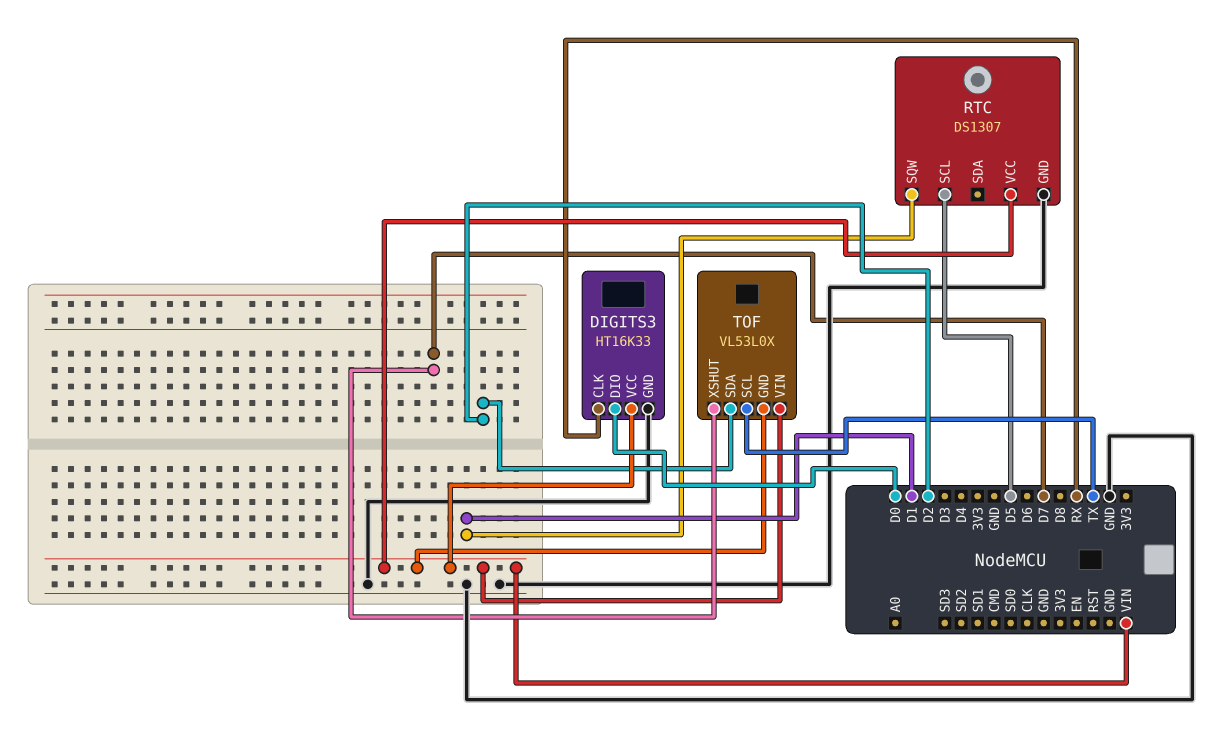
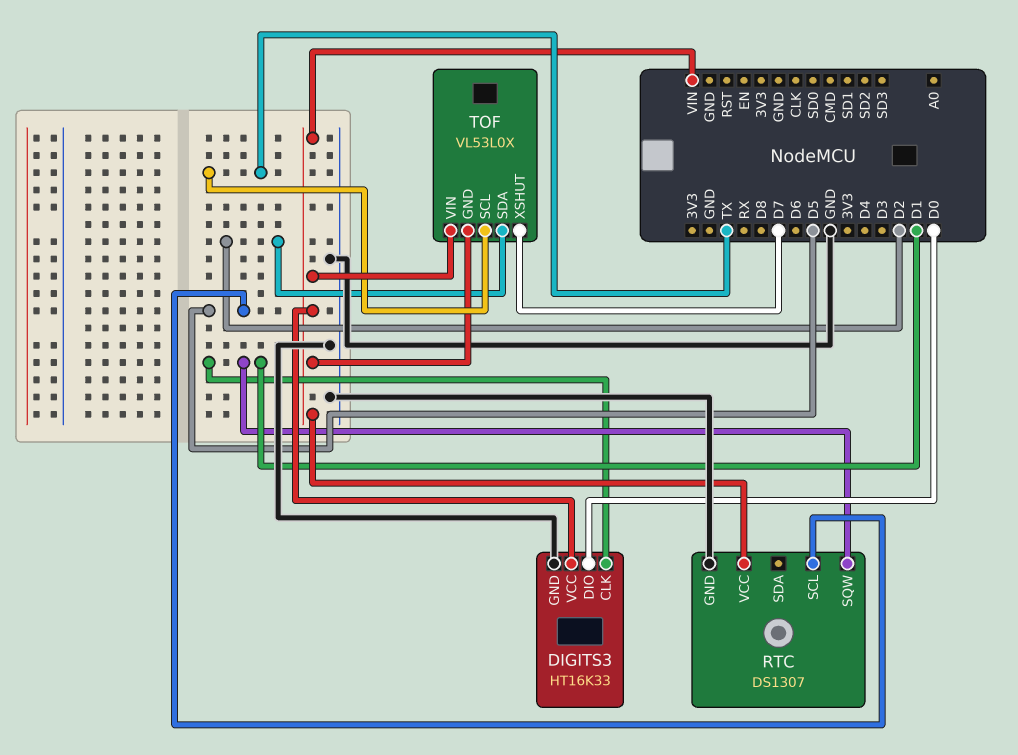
DIGITS3 pin CLK: RX -> D1

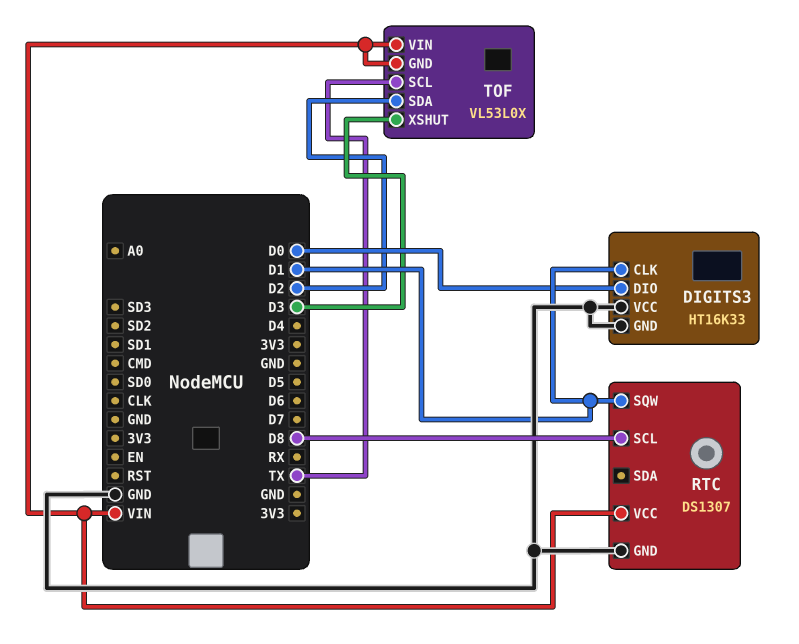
DIGITS3 pin VCC: VIN -> GND
RTC pin SCL: D5 -> D8
TOF pin XSHUT: D7 -> D3

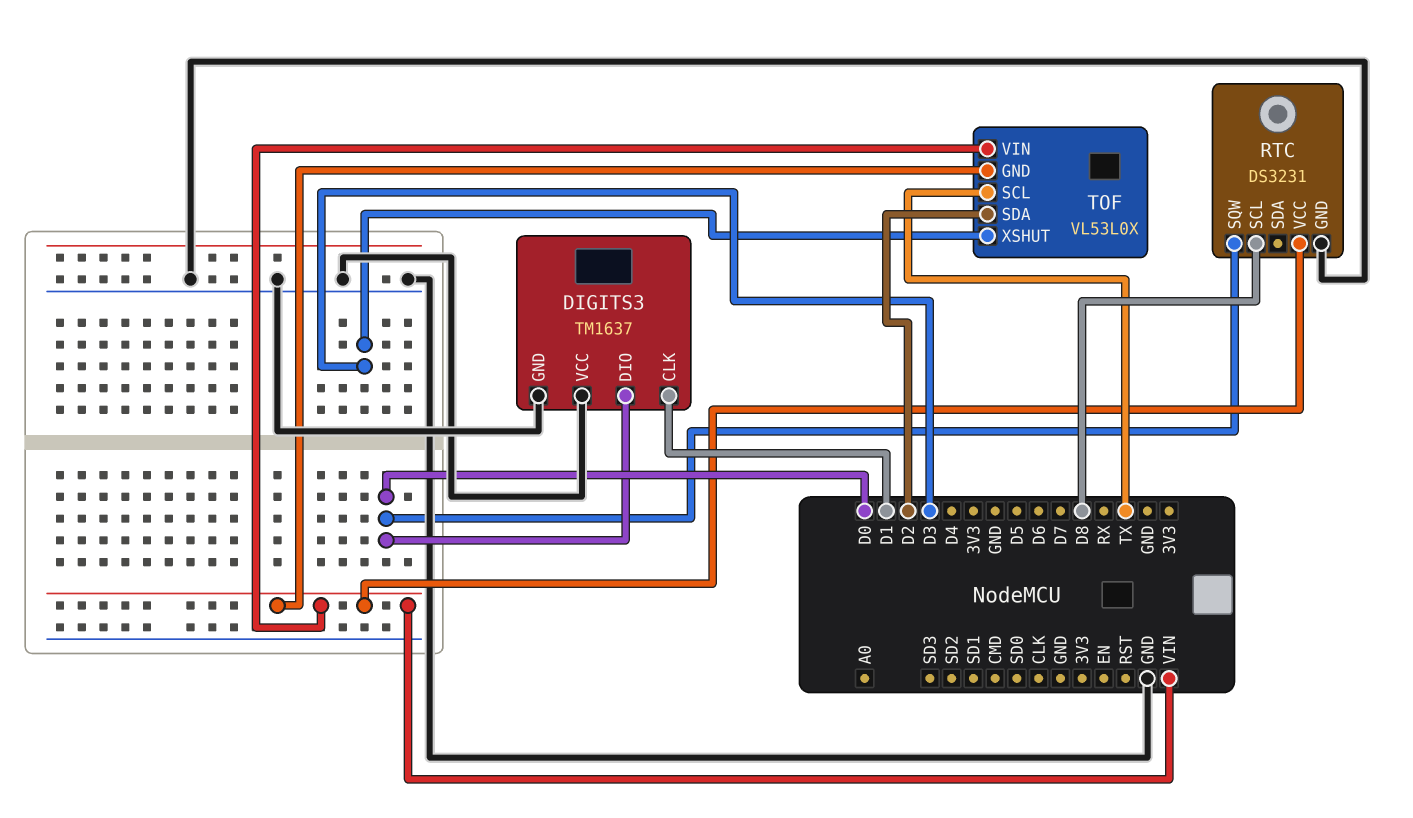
DIGITS3: HT16K33 -> TM1637
RTC: DS1307 -> DS3231
RTC pin SQW: D1 -> D0

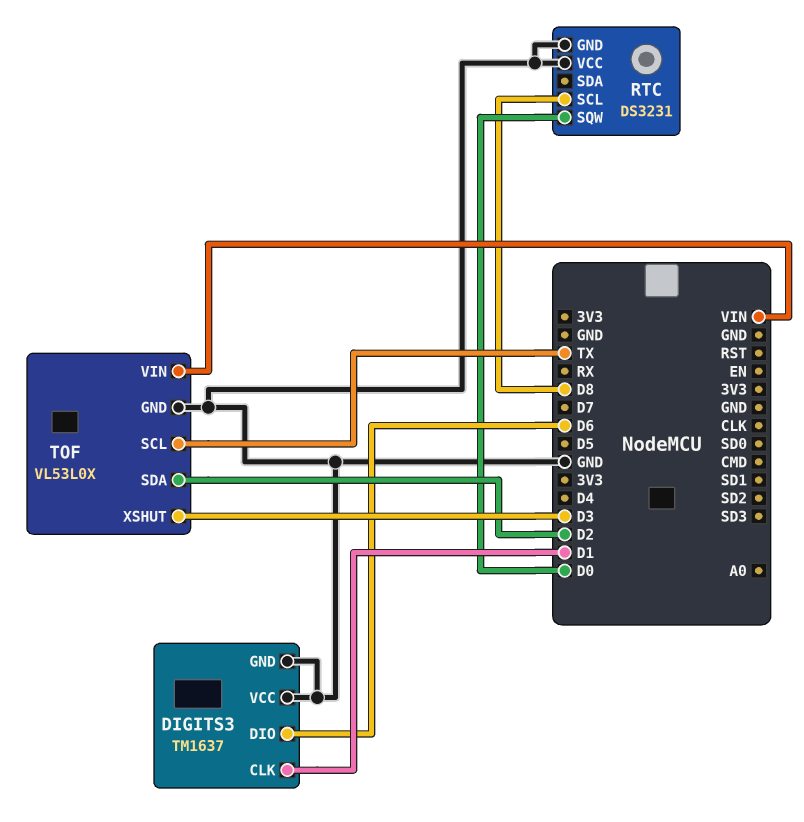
DIGITS3 pin DIO: D0 -> D6
RTC pin VCC: VIN -> GND
TOF pin GND: VIN -> GND

